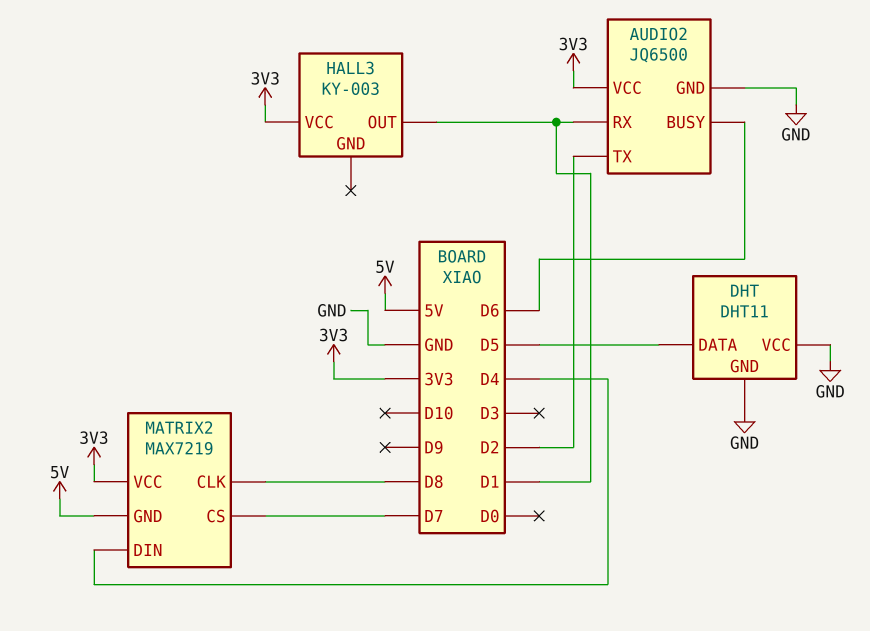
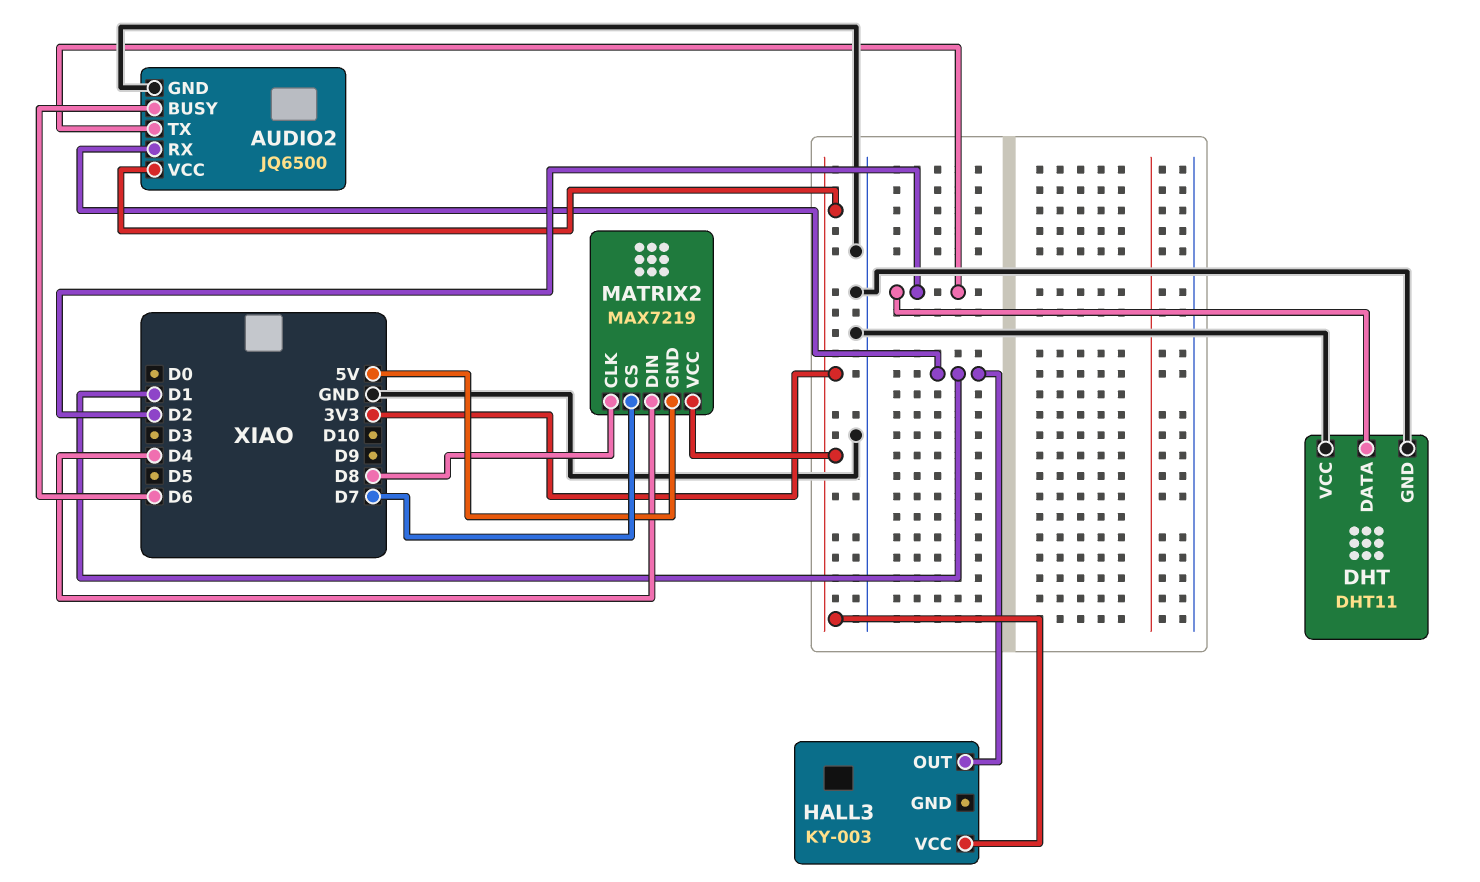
DHT pin DATA: D5 -> D2

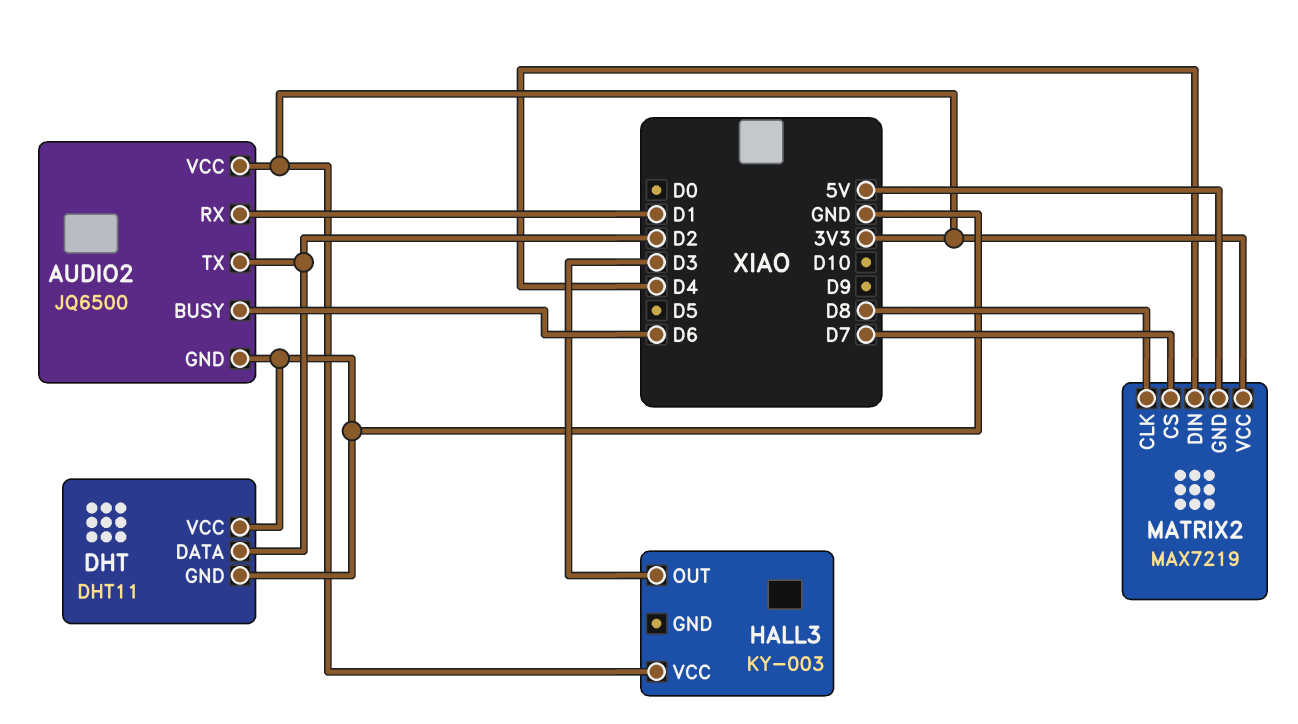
HALL3 pin OUT: D1 -> D3

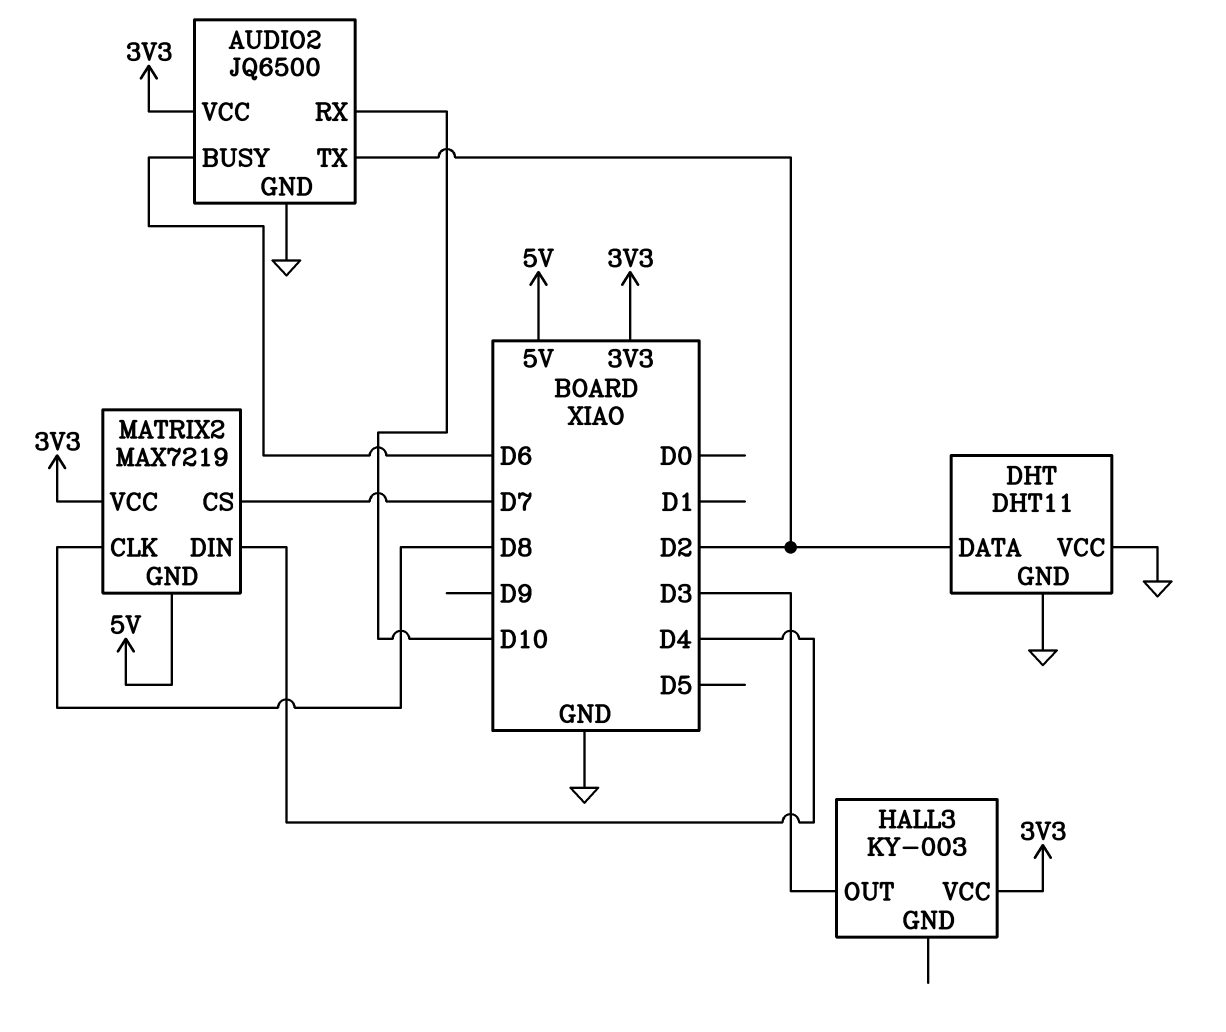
AUDIO2 pin RX: D1 -> D10

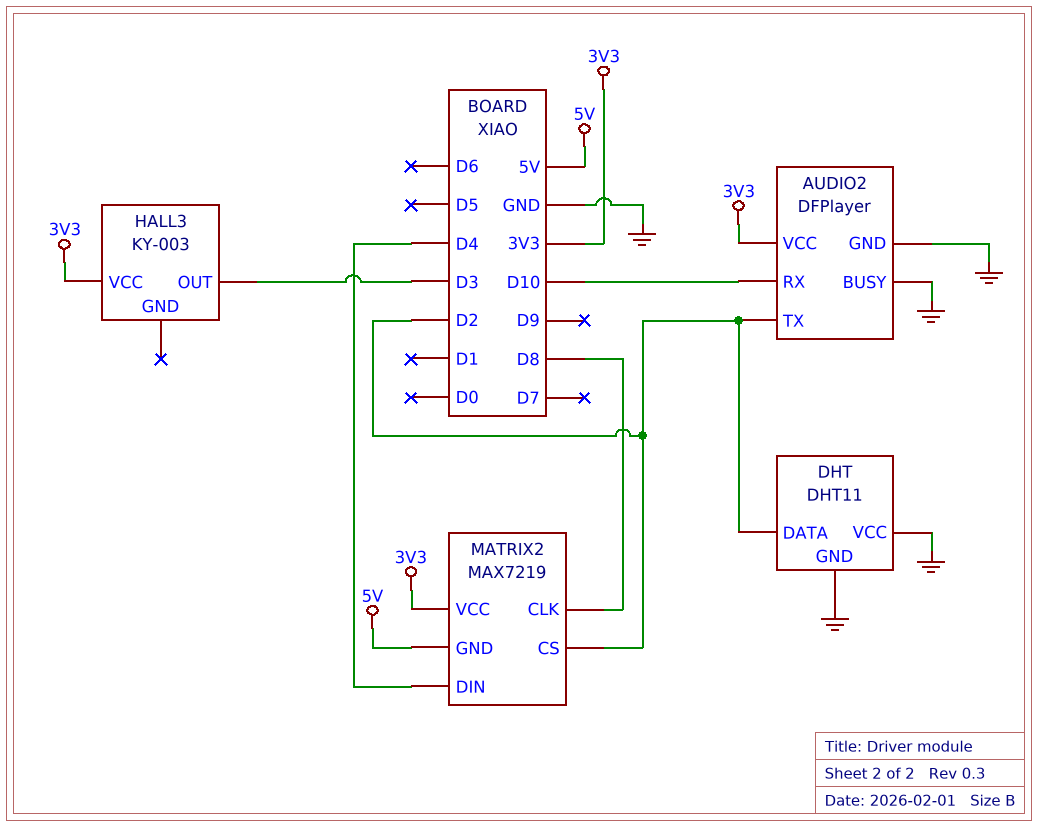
AUDIO2: JQ6500 -> DFPlayer
AUDIO2 pin BUSY: D6 -> GND
MATRIX2 pin CS: D7 -> D2

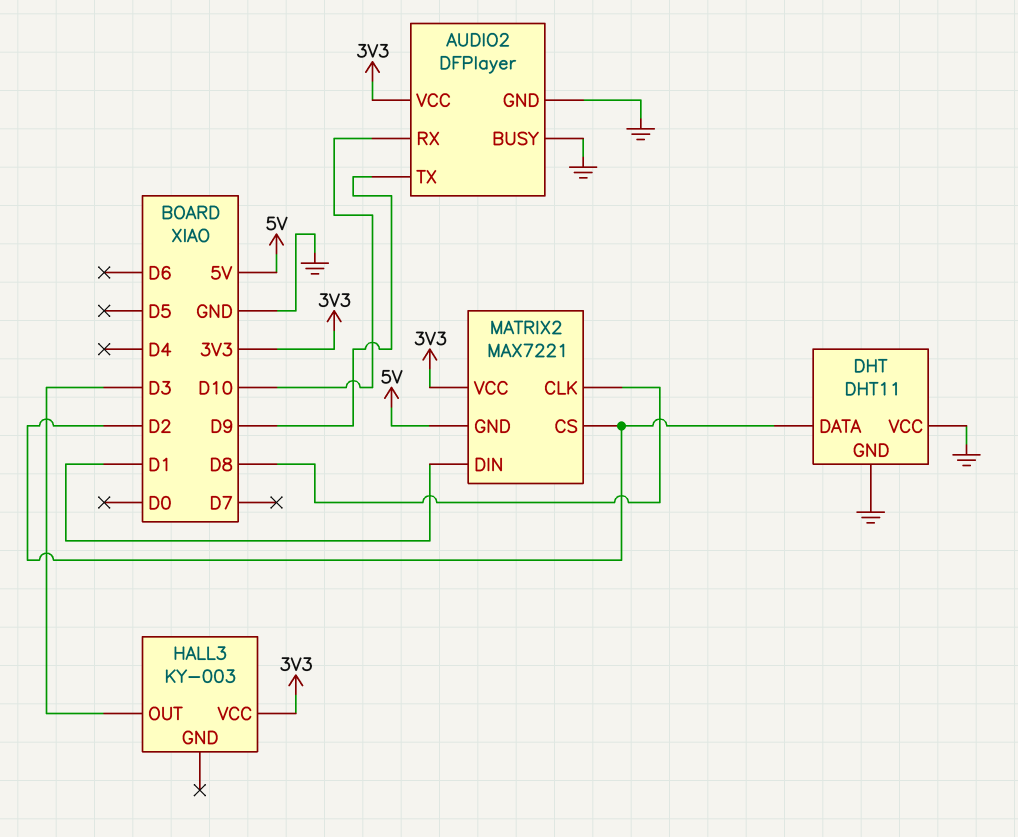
AUDIO2 pin TX: D2 -> D9
MATRIX2: MAX7219 -> MAX7221
MATRIX2 pin DIN: D4 -> D1

